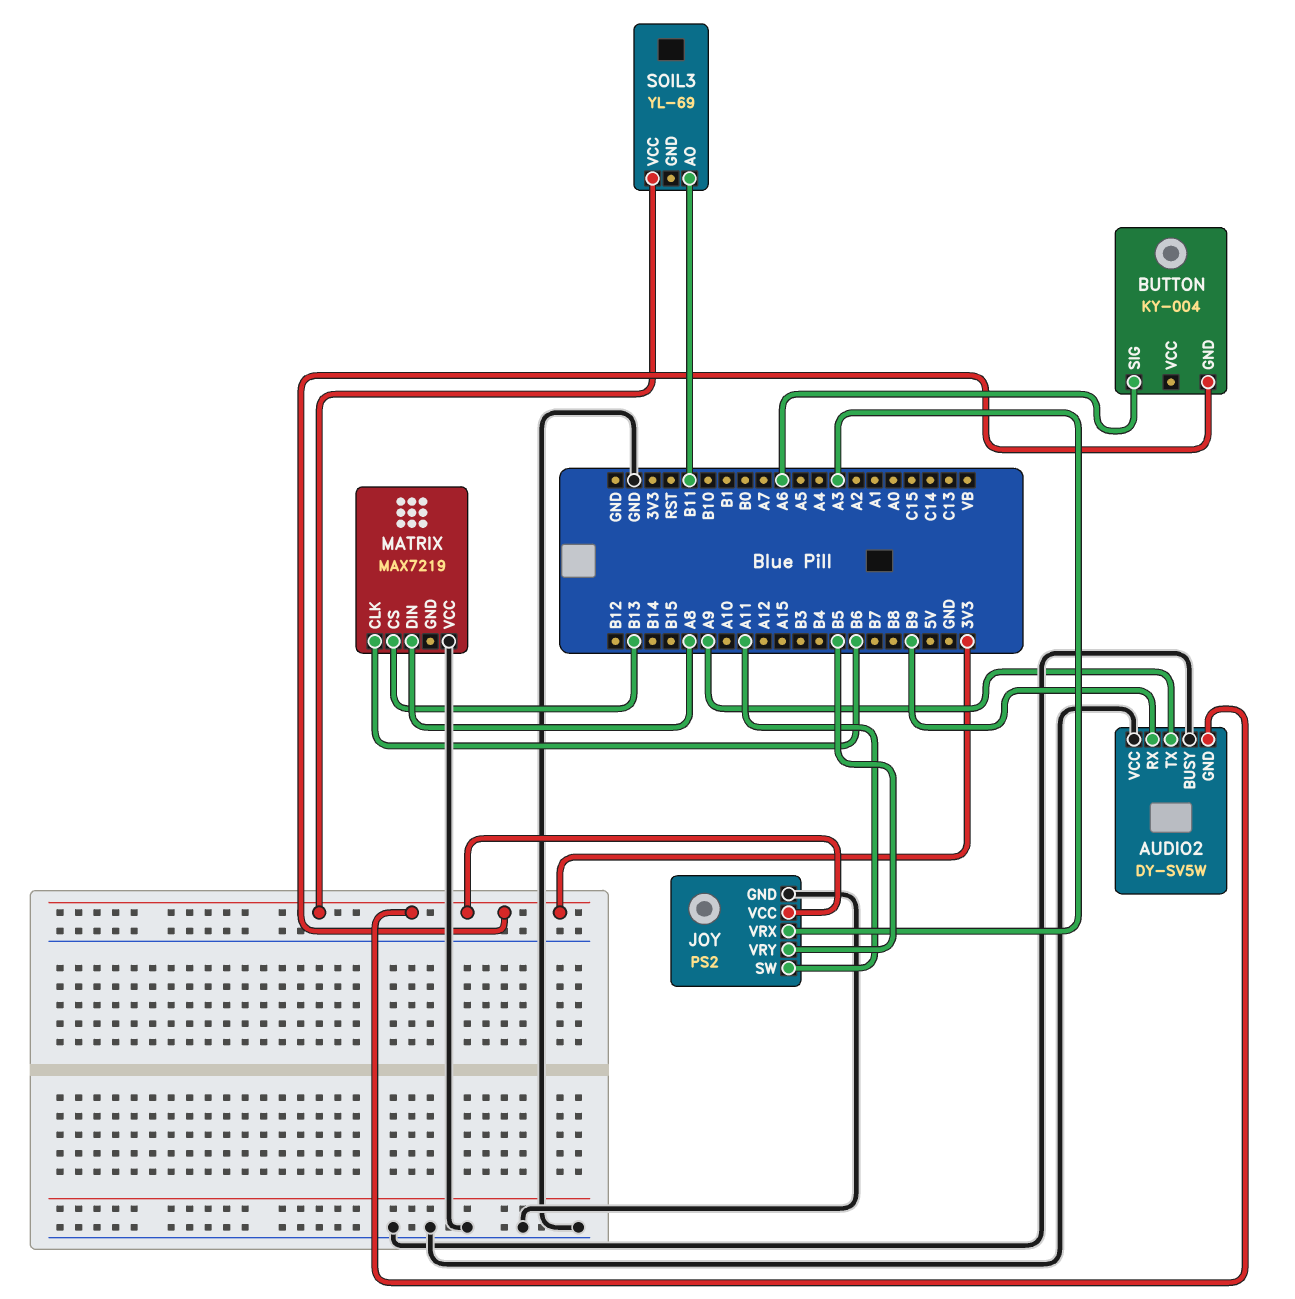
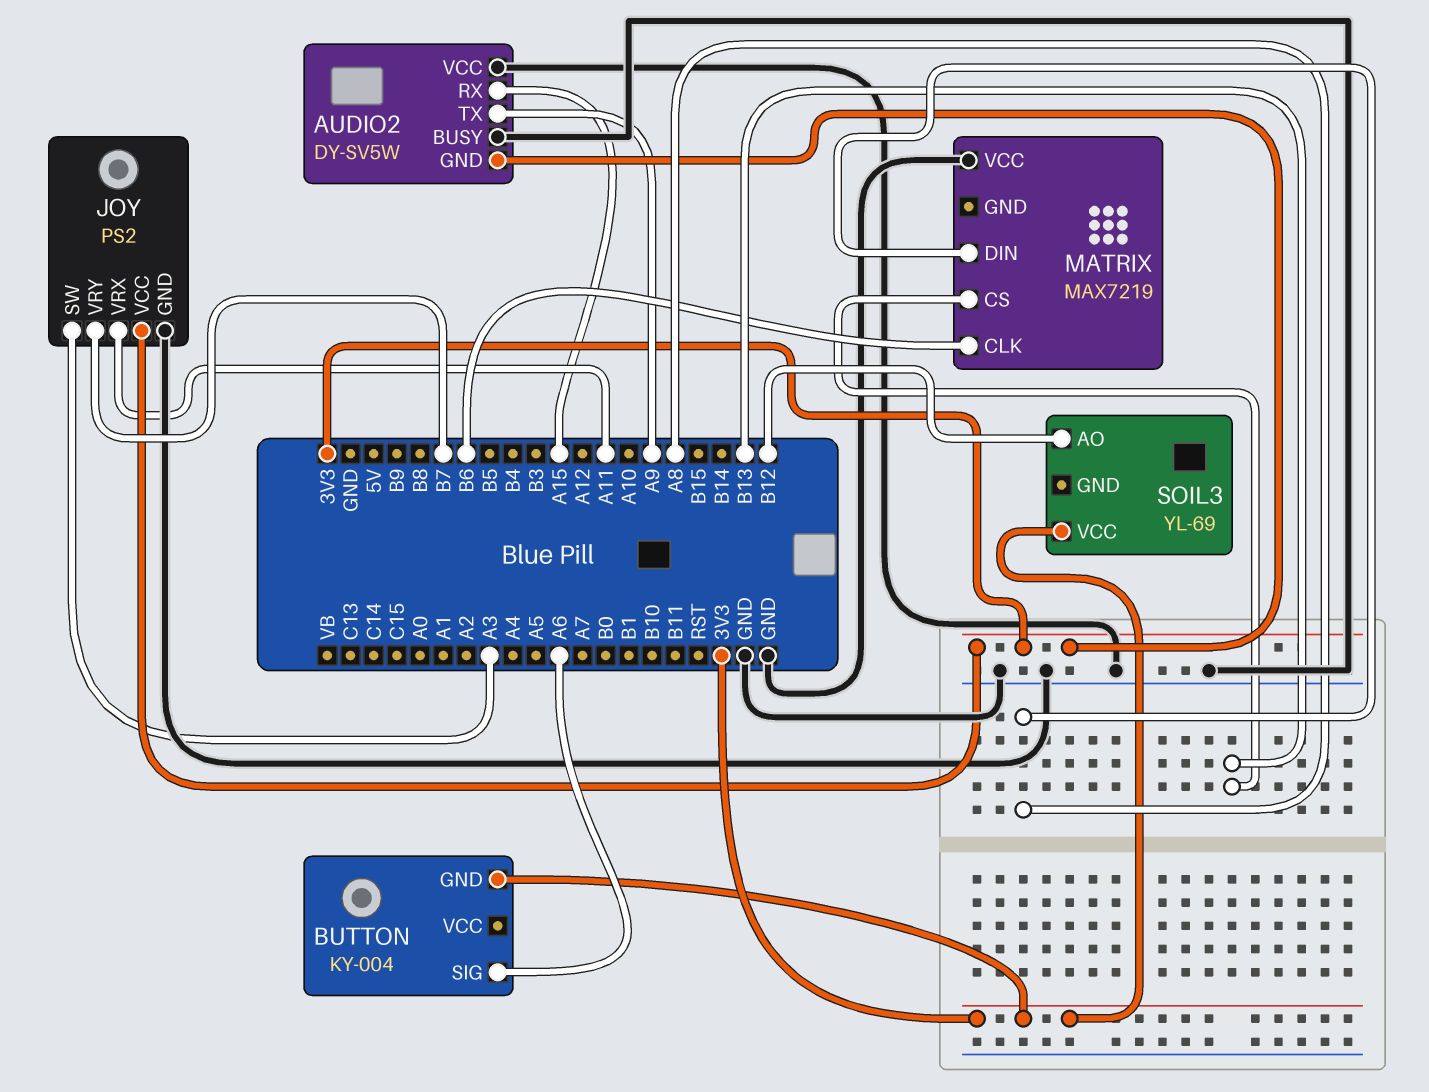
AUDIO2 pin RX: B9 -> A15
JOY pin SW: A11 -> A3
JOY pin VRX: A3 -> A11
JOY pin VRY: B5 -> B7
SOIL3 pin AO: B11 -> B12

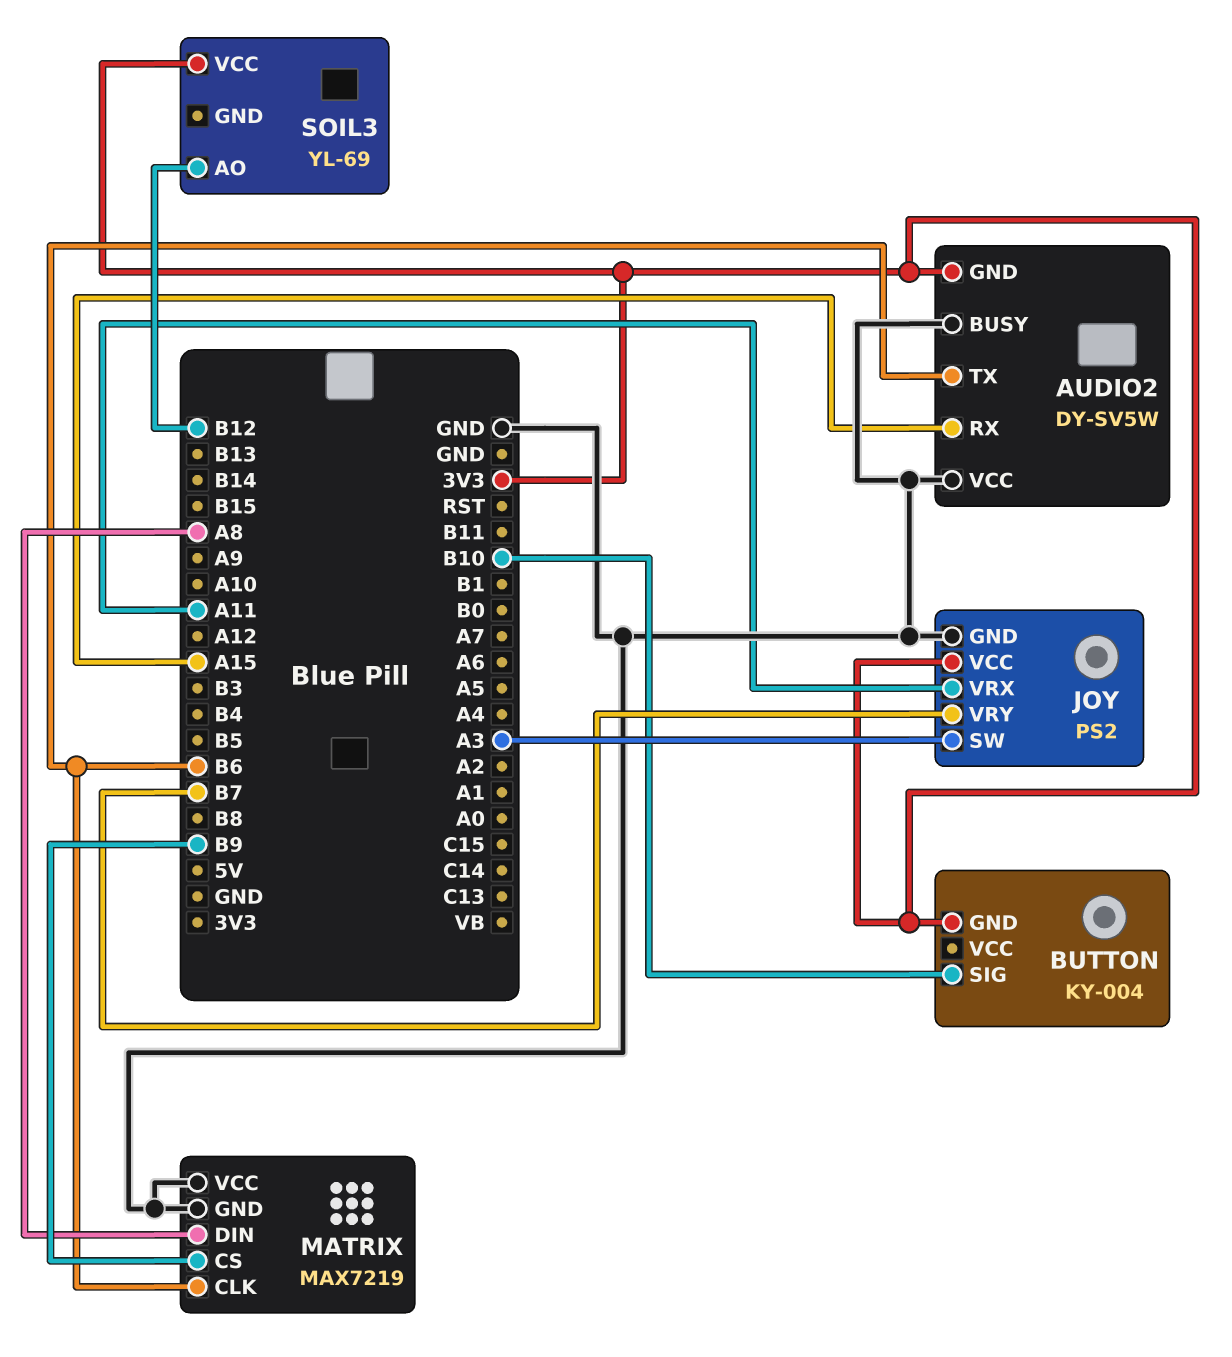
AUDIO2 pin TX: A9 -> B6
BUTTON pin SIG: A6 -> B10
MATRIX pin CS: B13 -> B9
MATRIX pin GND: none -> GND

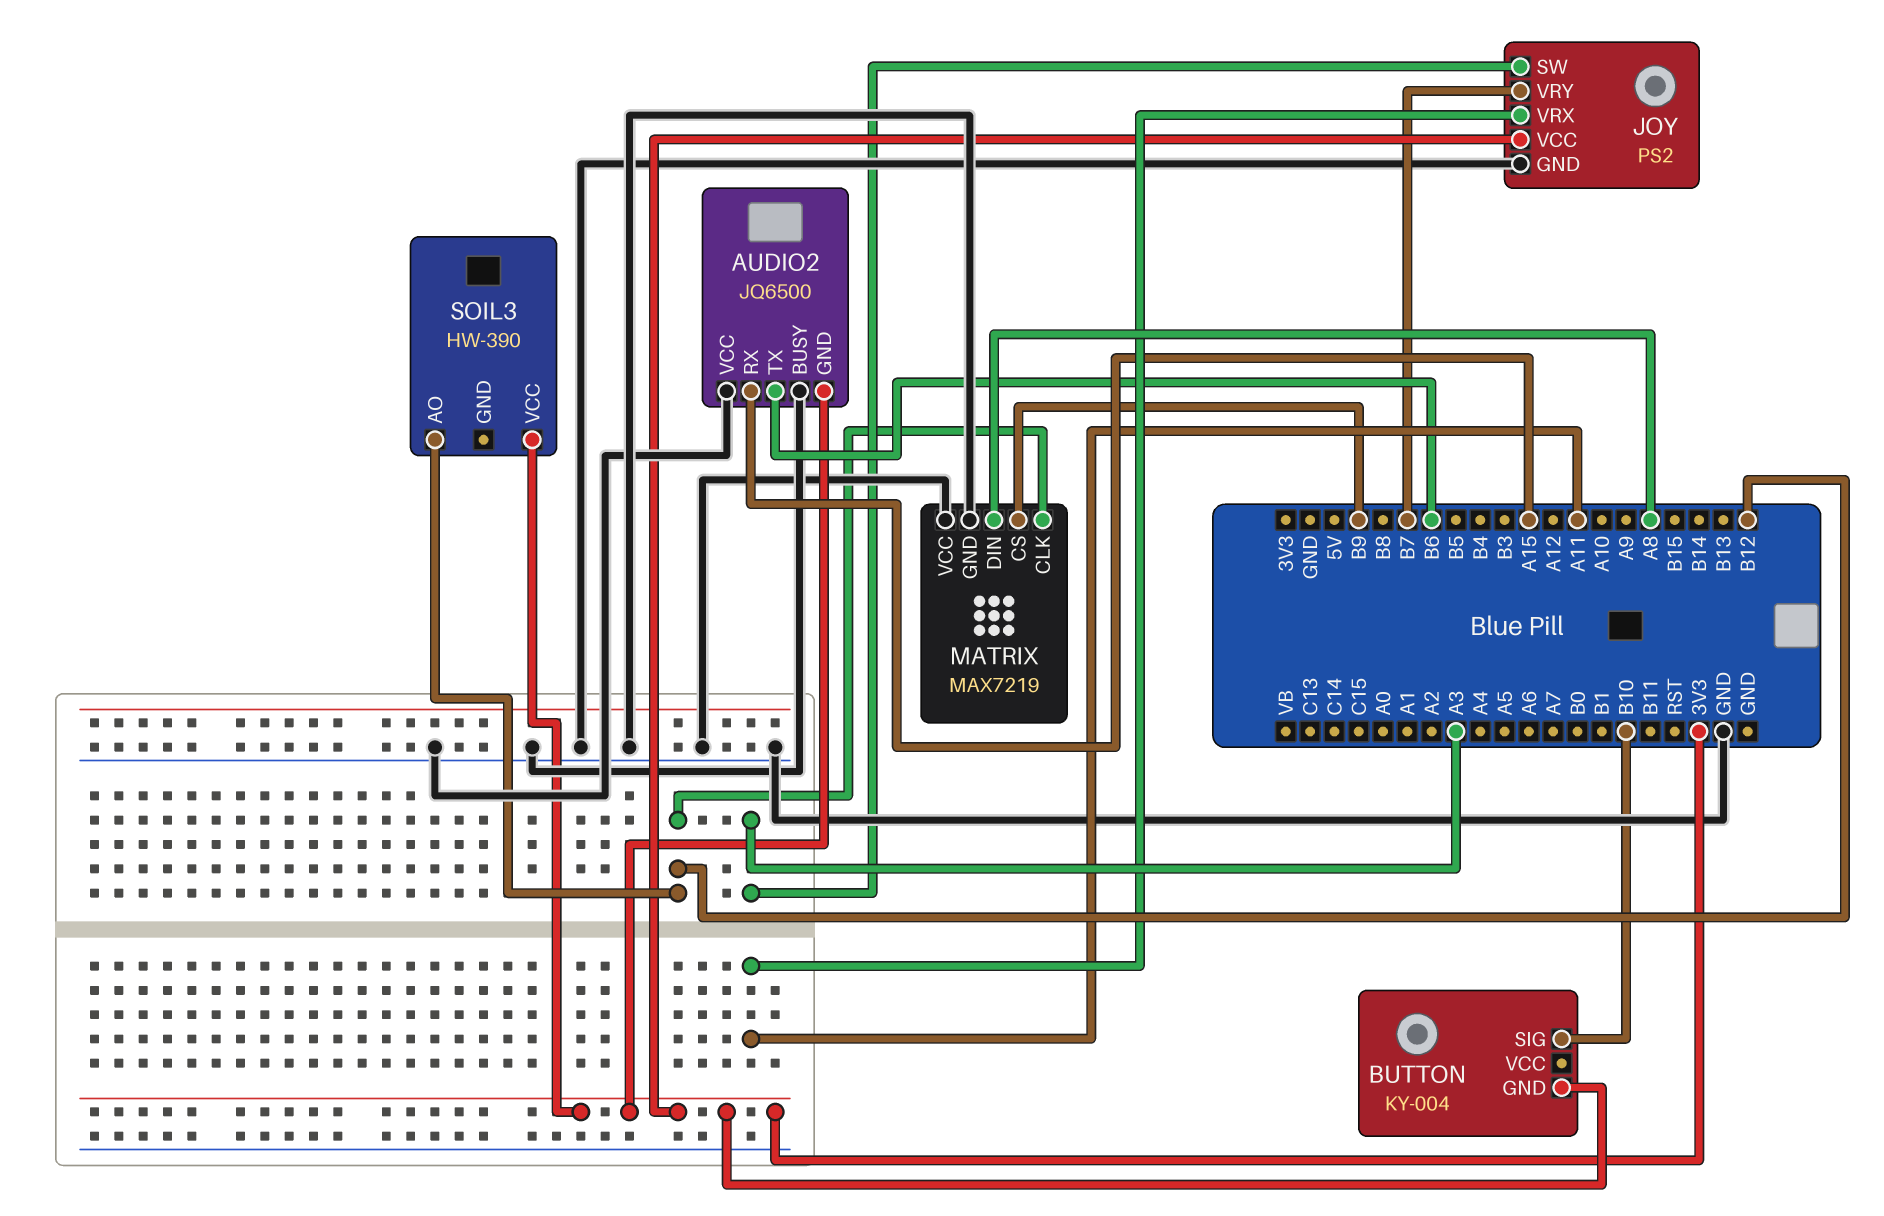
AUDIO2: DY-SV5W -> JQ6500
MATRIX pin CLK: B6 -> B12
SOIL3: YL-69 -> HW-390

